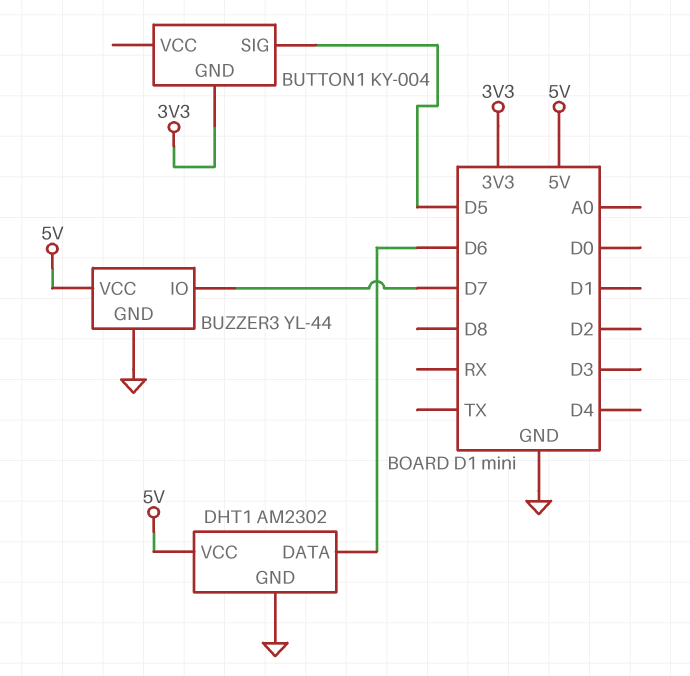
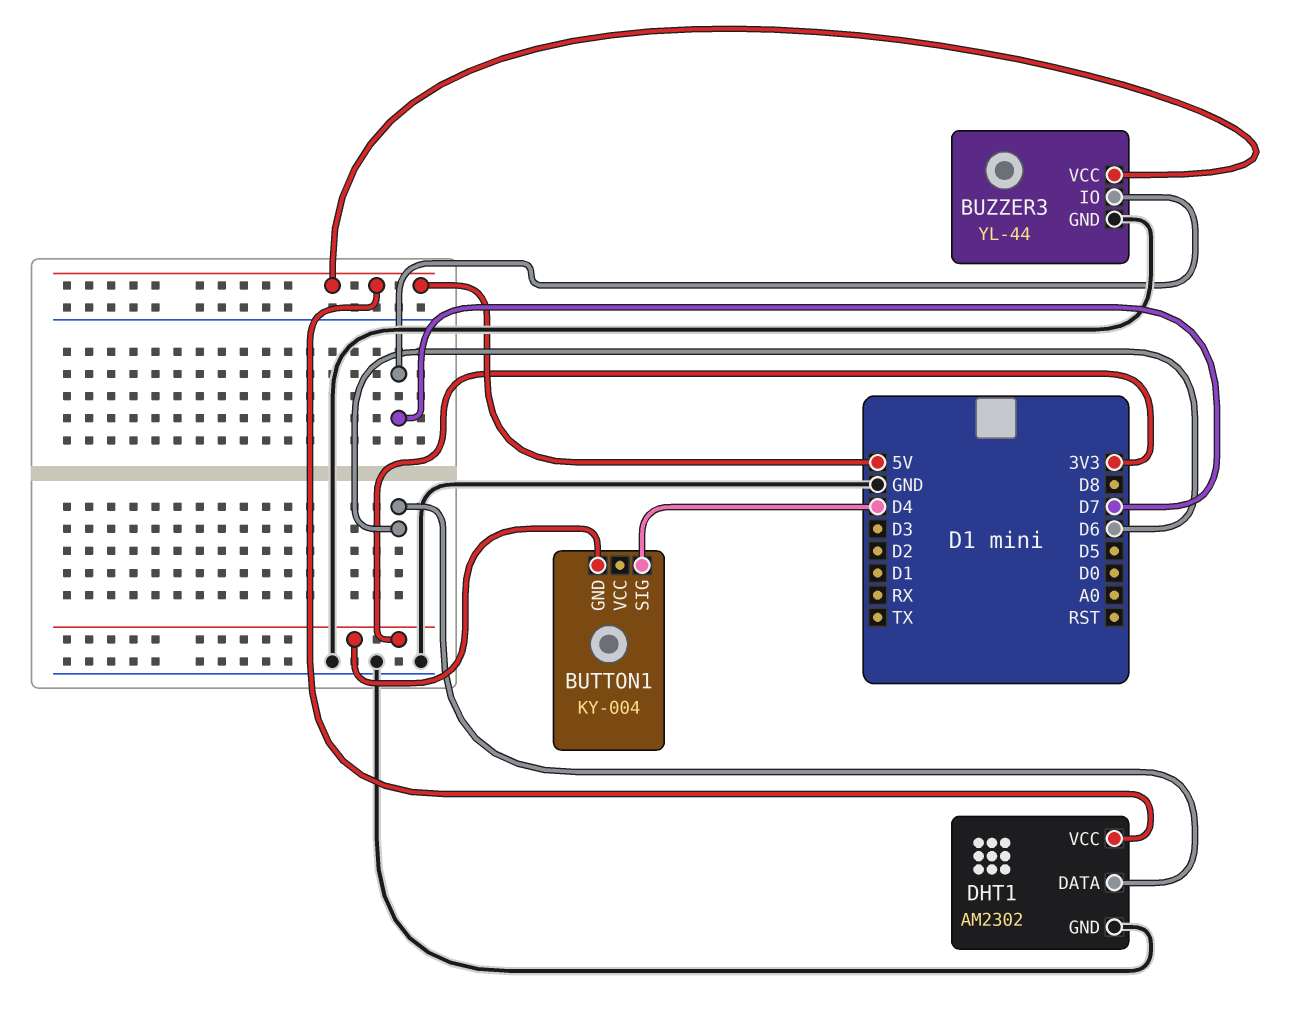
BUTTON1 pin SIG: D5 -> D4

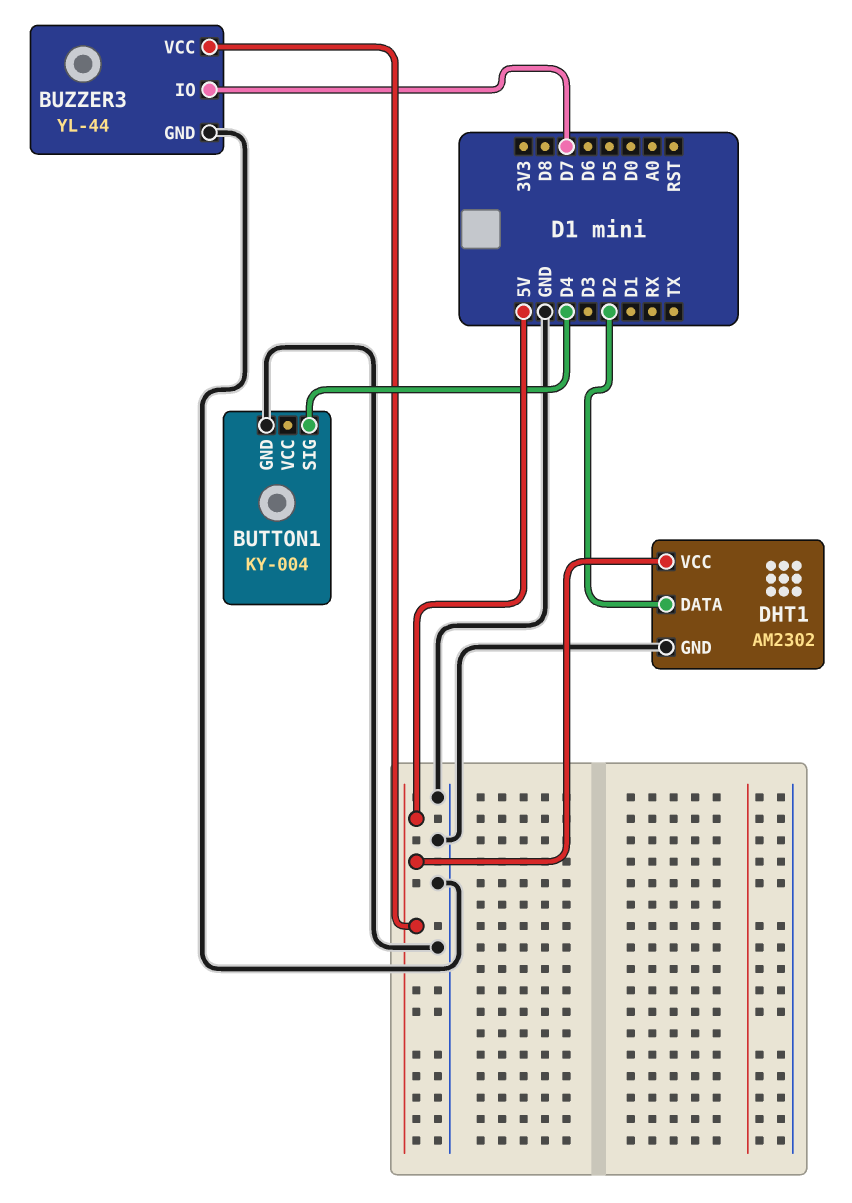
BUTTON1 pin GND: 3V3 -> GND
DHT1 pin DATA: D6 -> D2

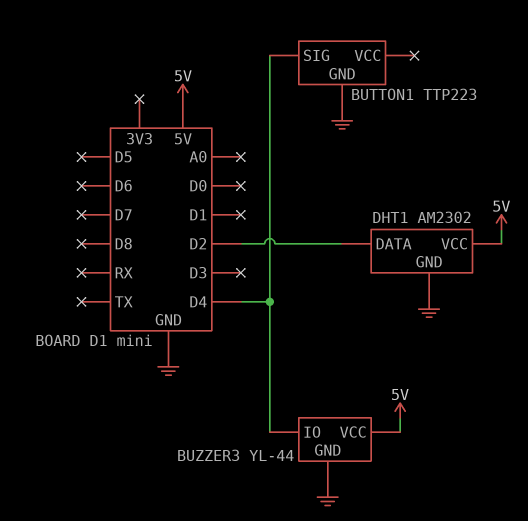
BUTTON1: KY-004 -> TTP223
BUZZER3 pin IO: D7 -> D4

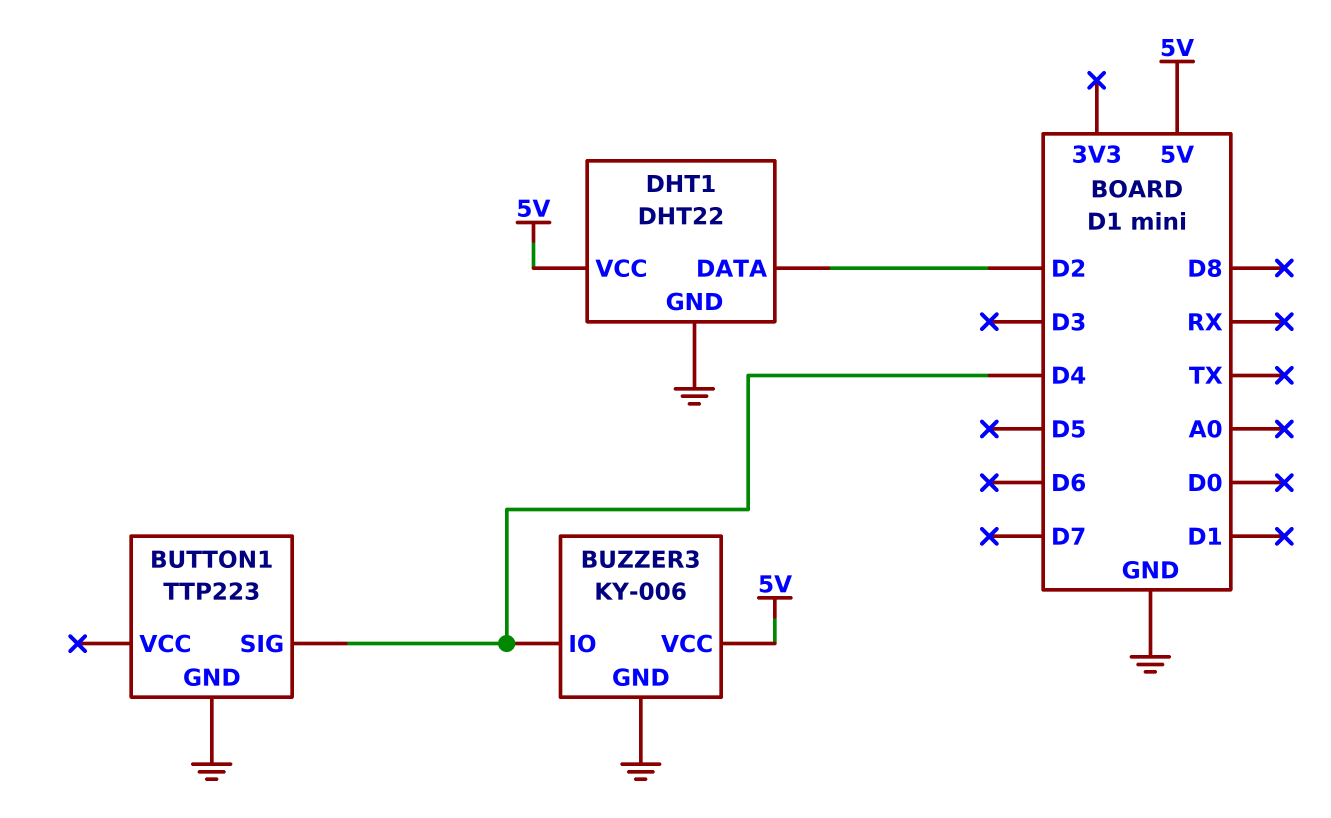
BUZZER3: YL-44 -> KY-006
DHT1: AM2302 -> DHT22

